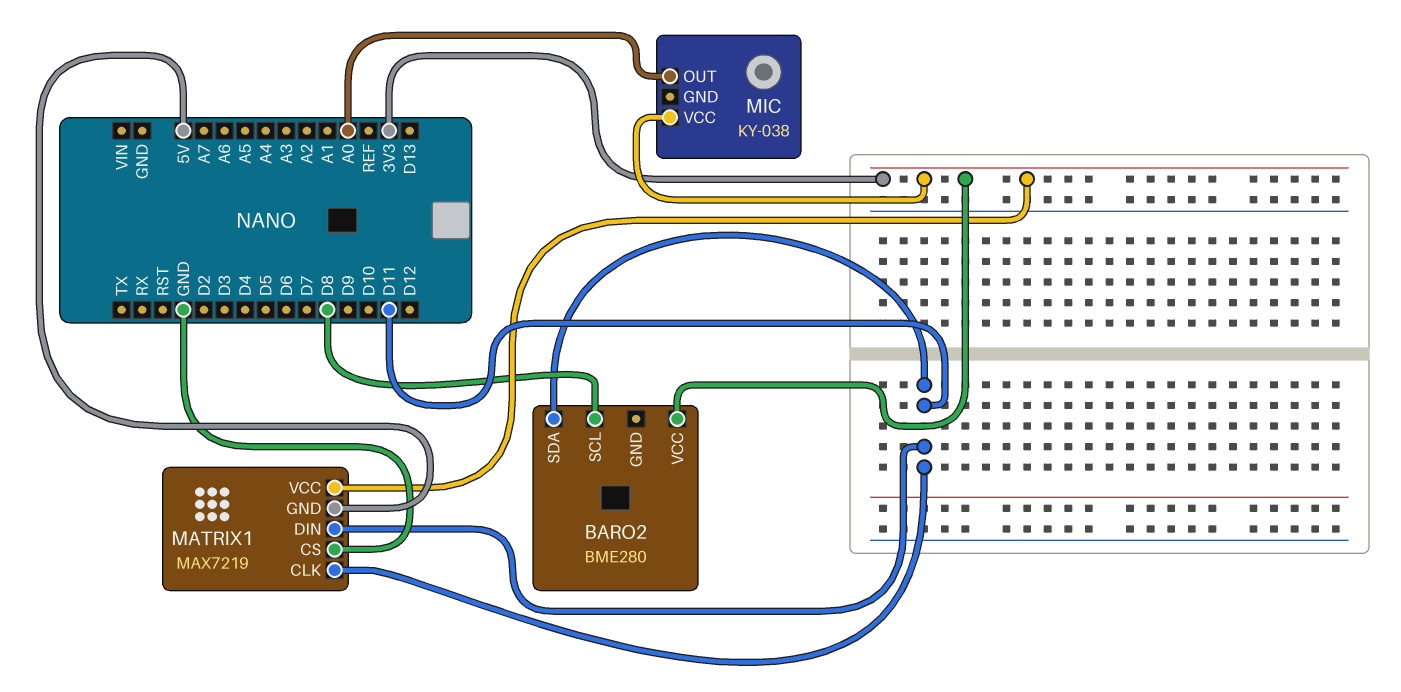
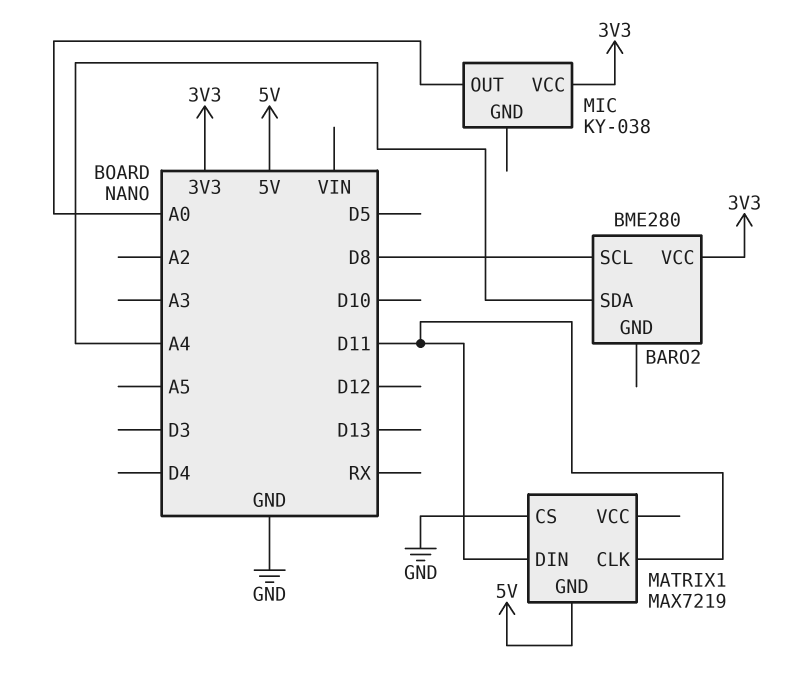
BARO2 pin SDA: D11 -> A4
MATRIX1 pin VCC: 3V3 -> none

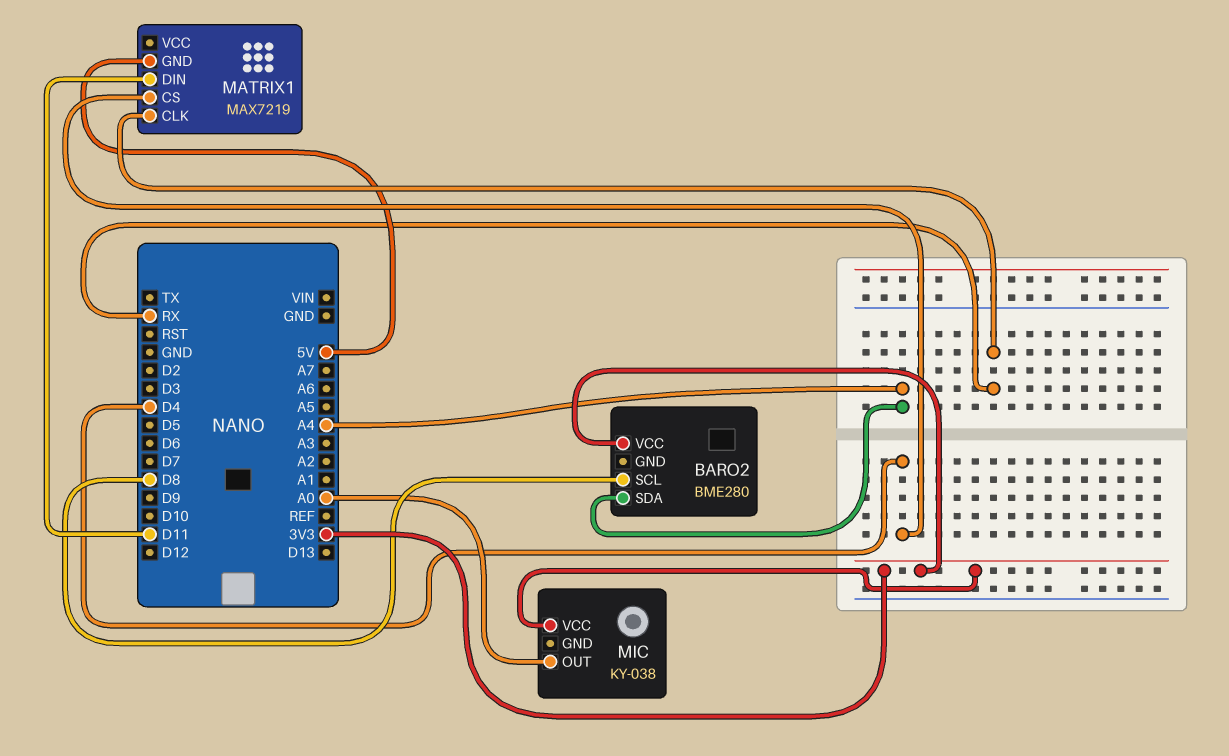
MATRIX1 pin CLK: D11 -> RX
MATRIX1 pin CS: GND -> D4

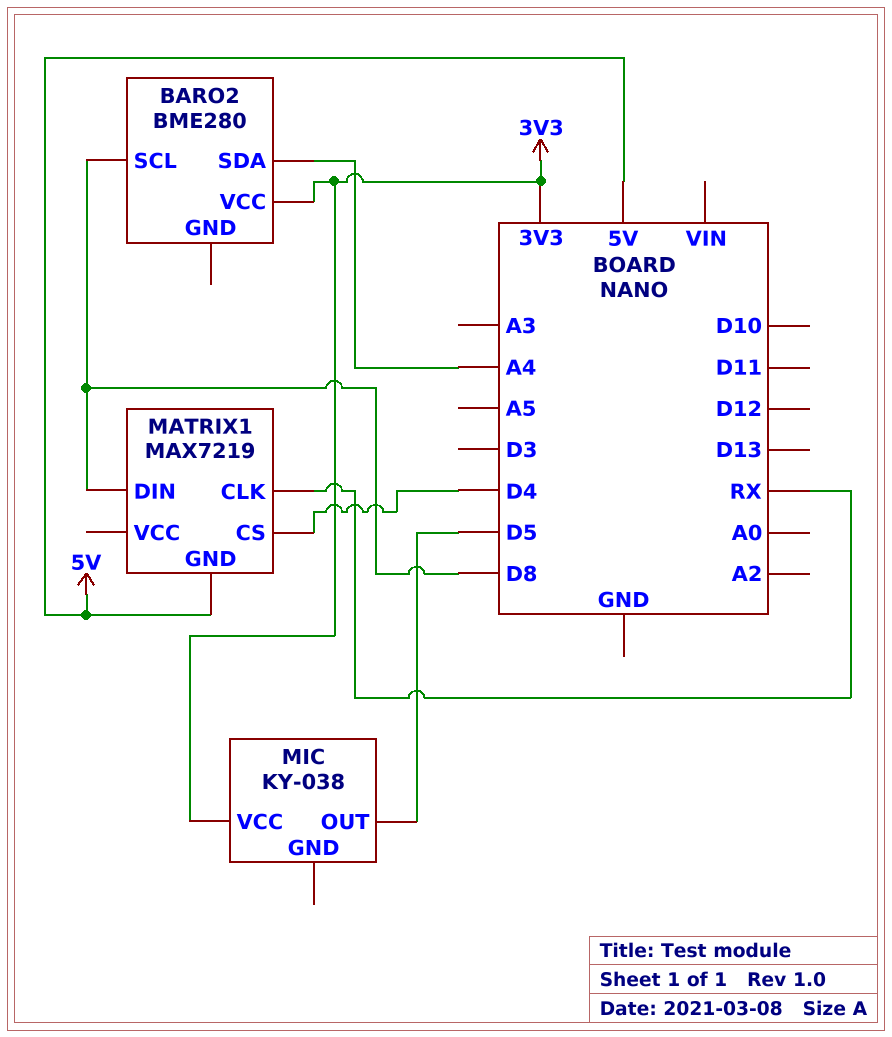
MATRIX1 pin DIN: D11 -> D8
MIC pin OUT: A0 -> D5

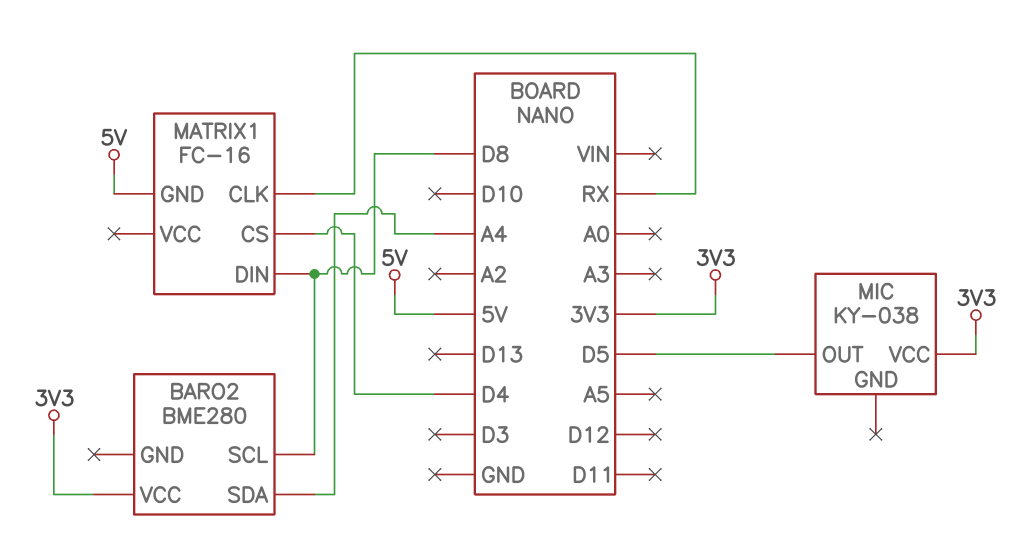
MATRIX1: MAX7219 -> FC-16

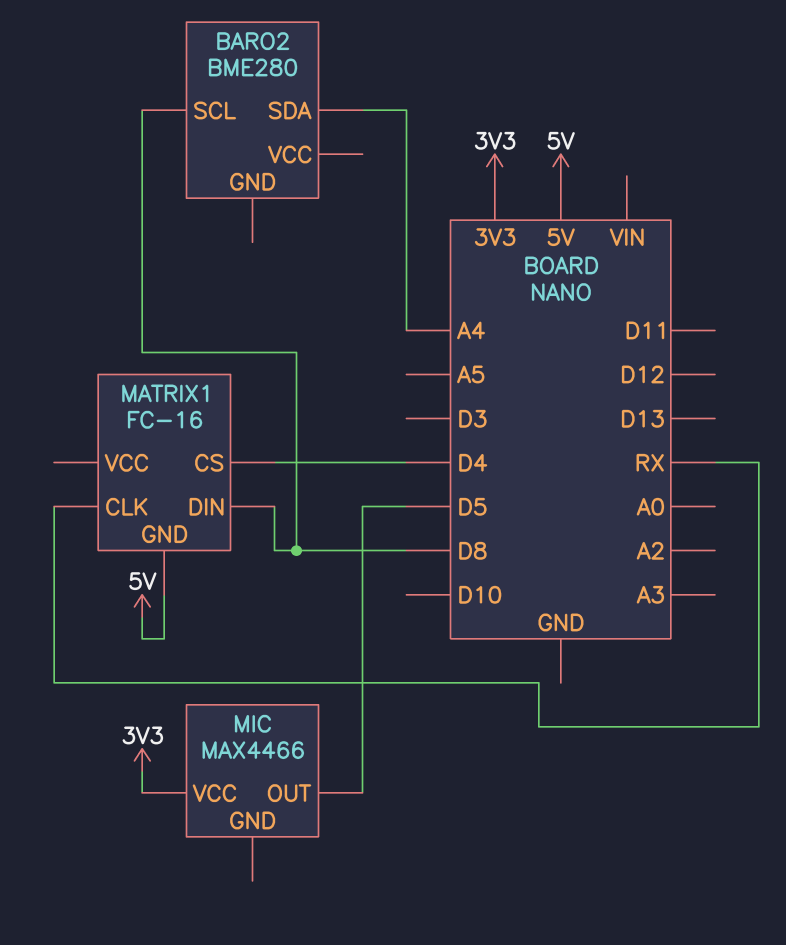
BARO2 pin VCC: 3V3 -> none
MIC: KY-038 -> MAX4466

